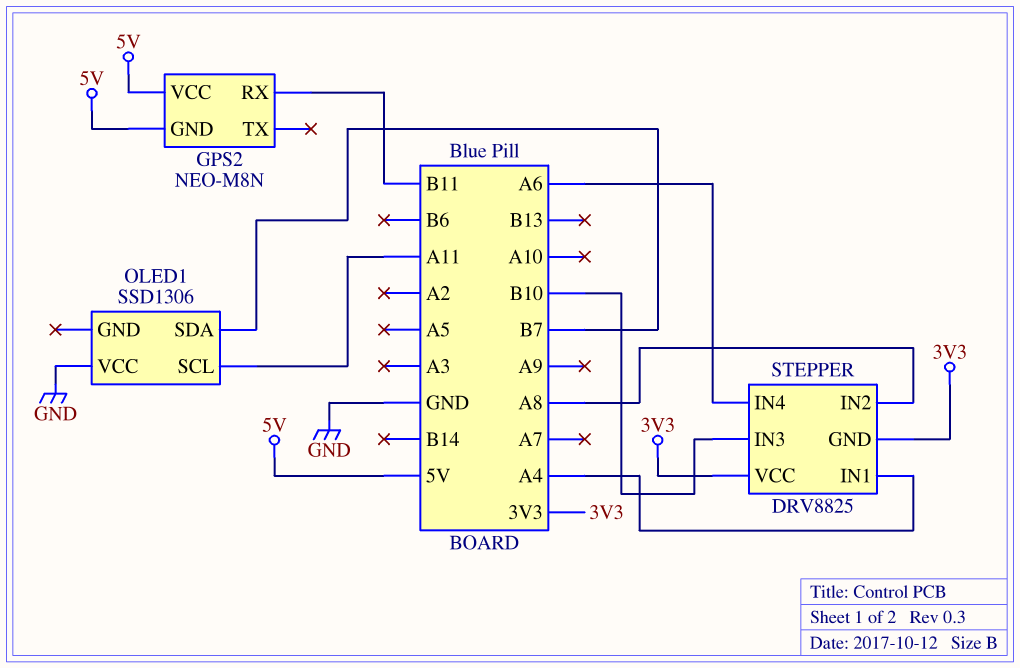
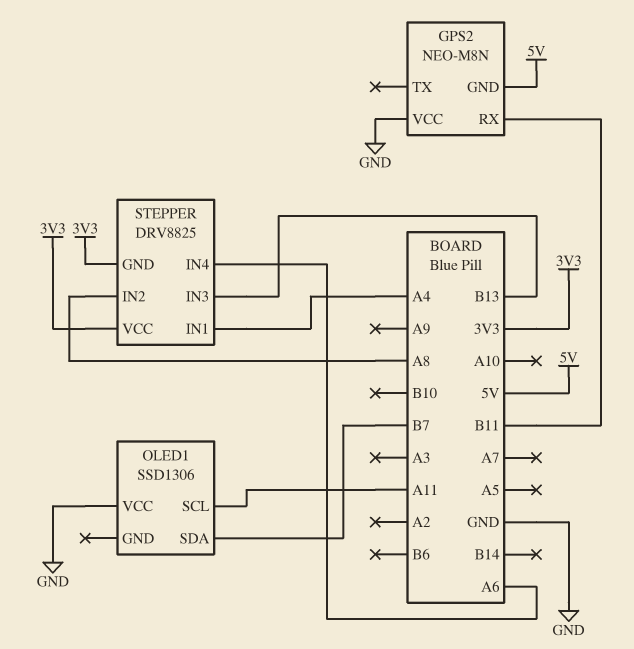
GPS2 pin VCC: 5V -> GND
STEPPER pin IN3: B10 -> B13

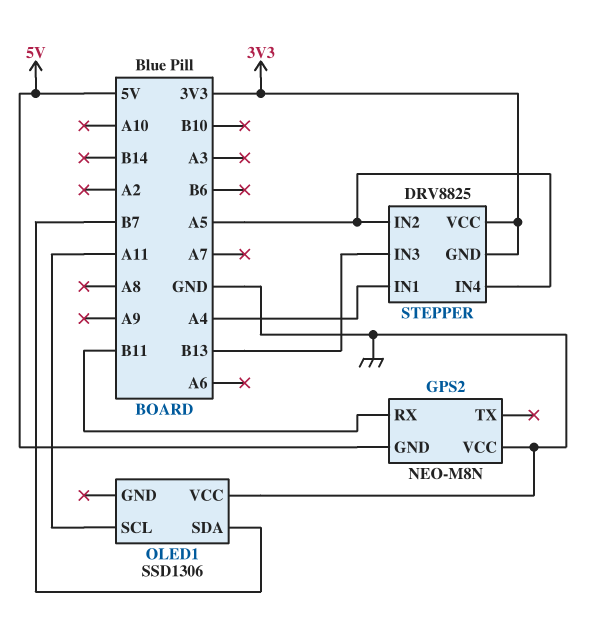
STEPPER pin IN2: A8 -> A5
STEPPER pin IN4: A6 -> A5

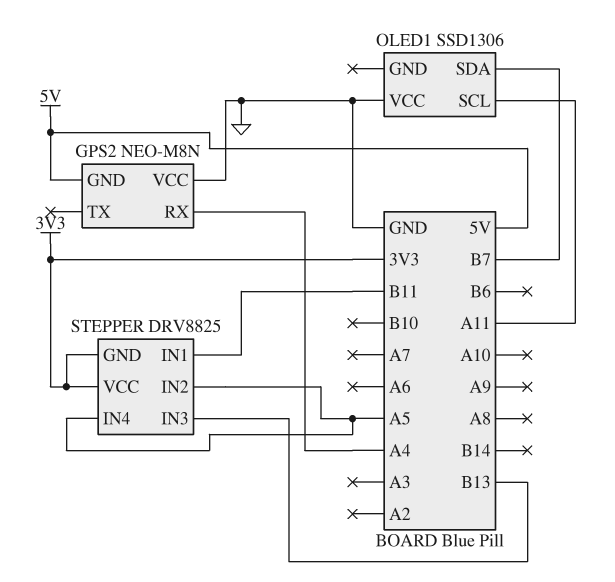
GPS2 pin RX: B11 -> A4
STEPPER pin IN1: A4 -> B11

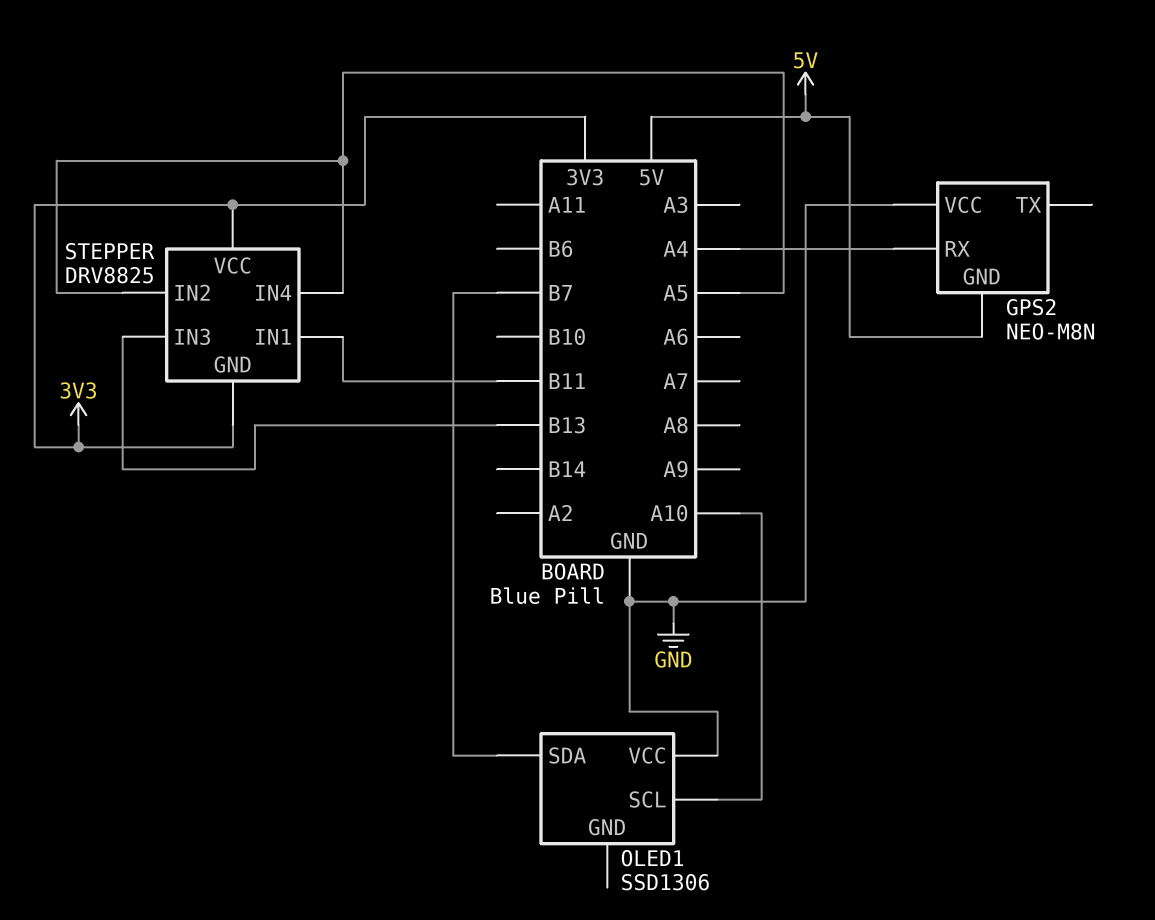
OLED1 pin SCL: A11 -> A10

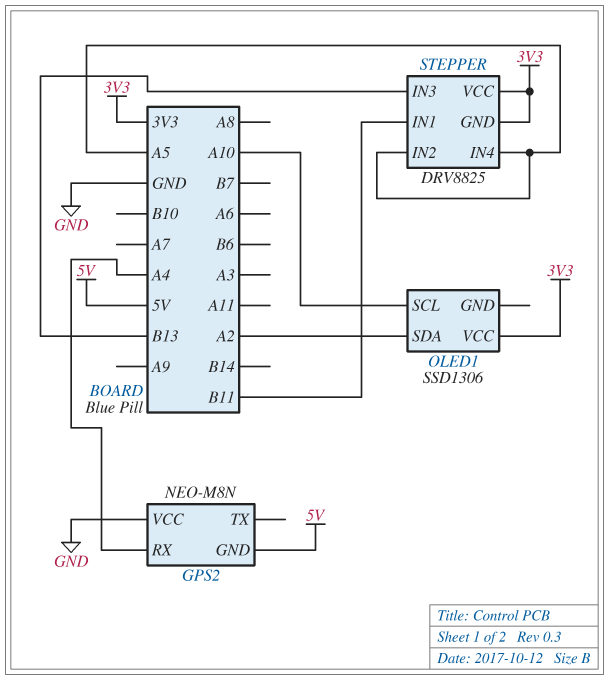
OLED1 pin SDA: B7 -> A2
OLED1 pin VCC: GND -> 3V3

